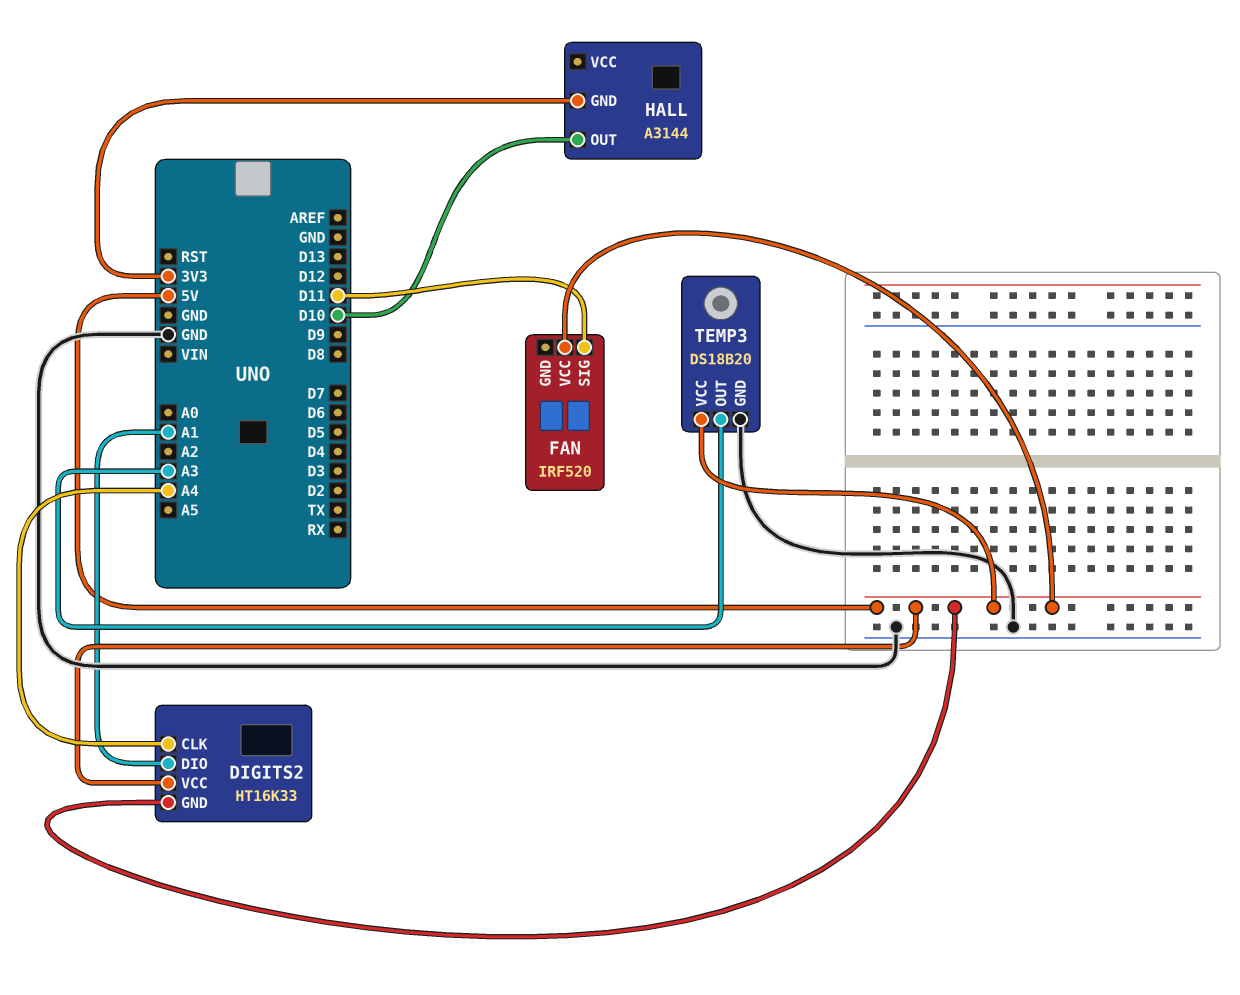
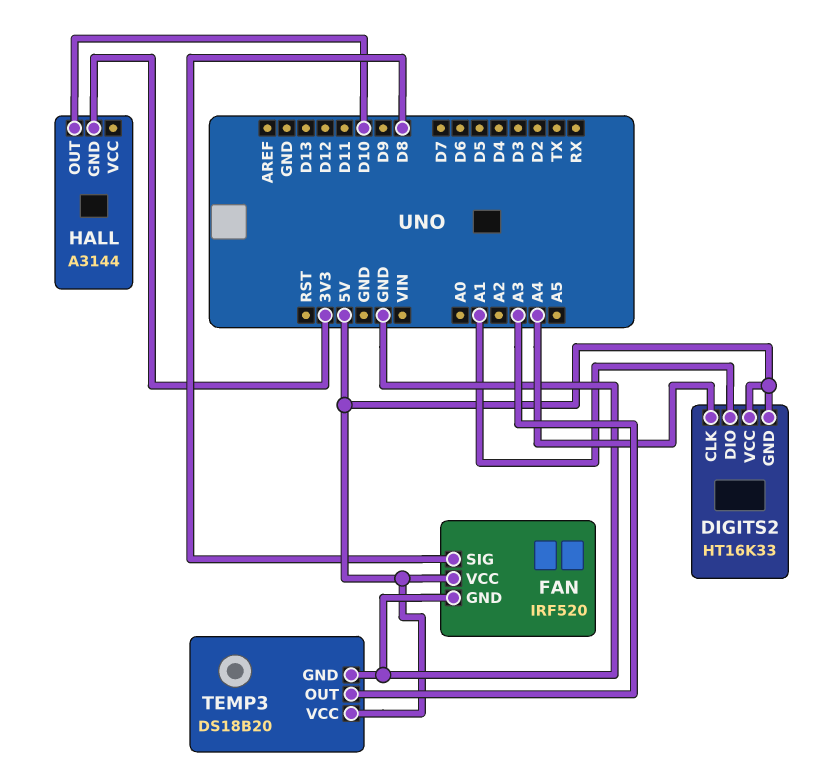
FAN pin GND: none -> GND
FAN pin SIG: D11 -> D8

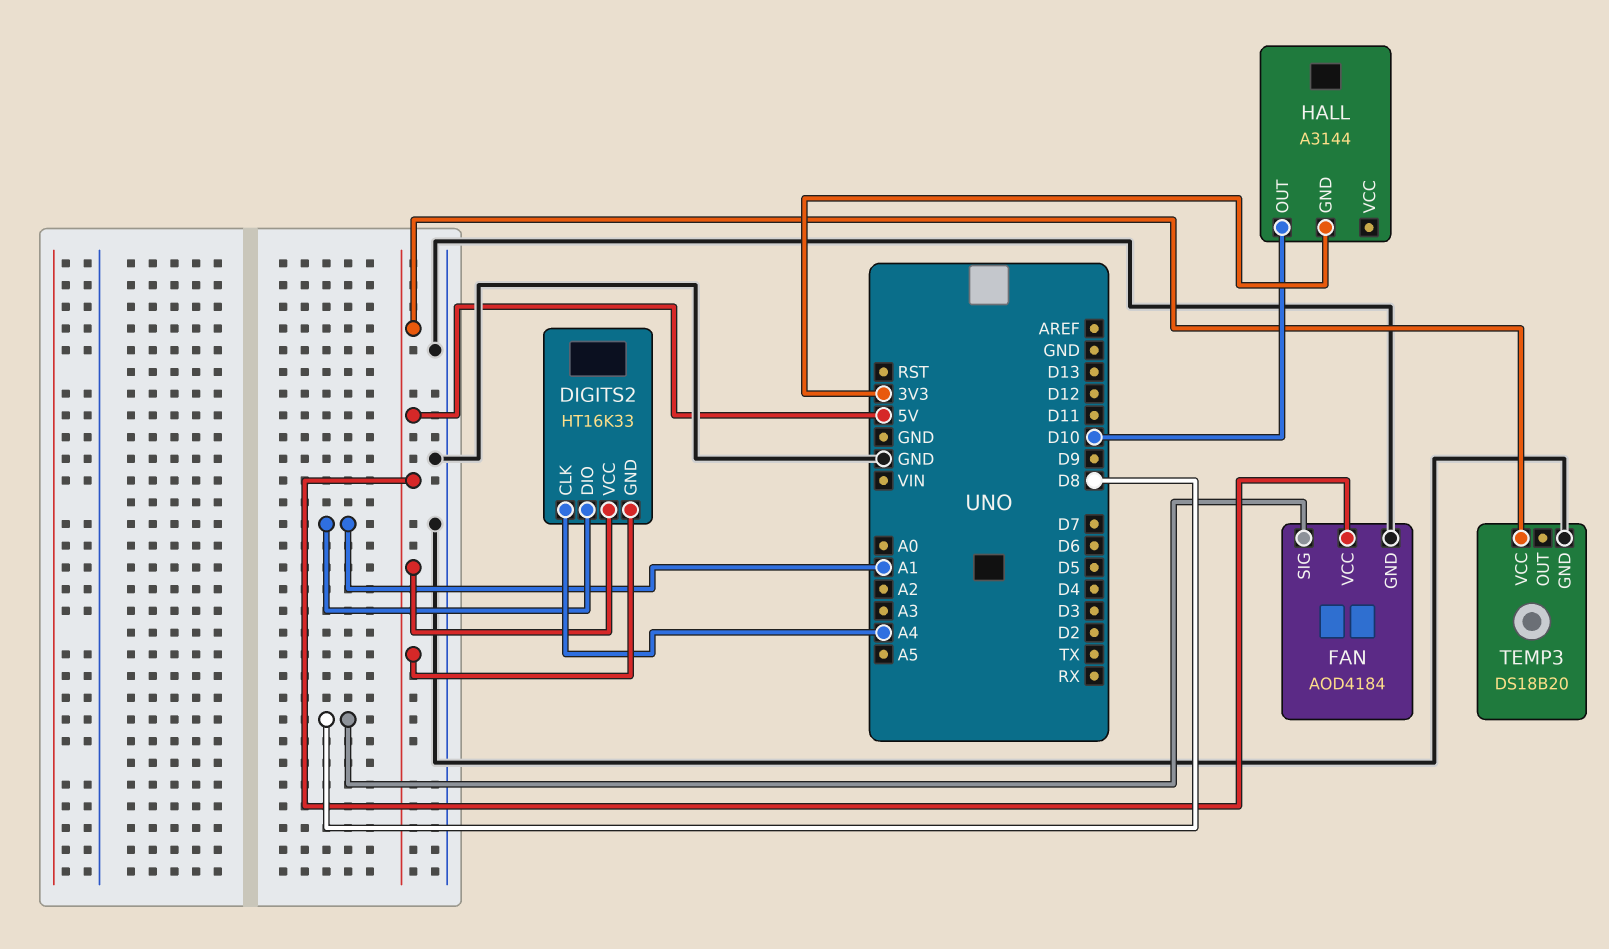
FAN: IRF520 -> AOD4184
TEMP3 pin OUT: A3 -> none

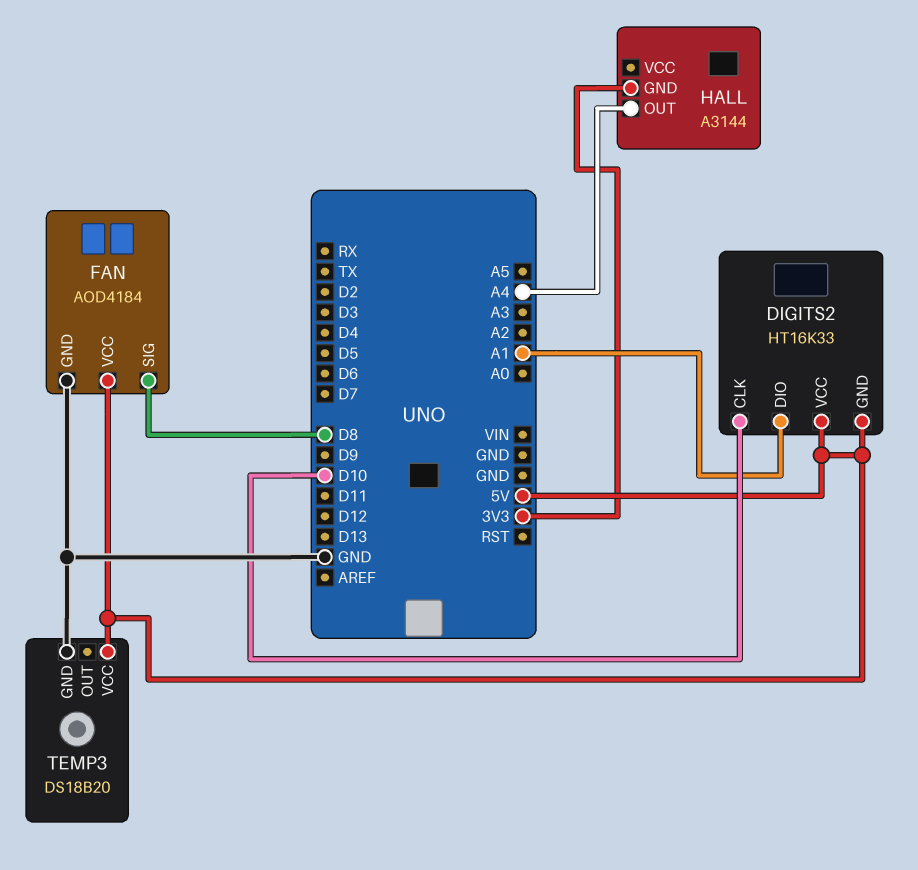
DIGITS2 pin CLK: A4 -> D10
HALL pin OUT: D10 -> A4

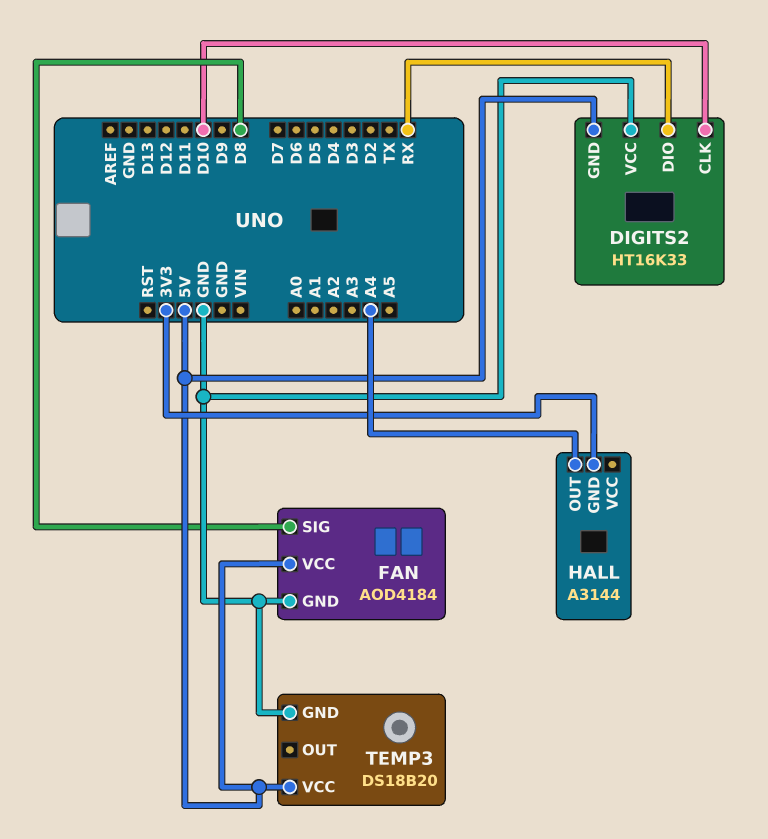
DIGITS2 pin DIO: A1 -> RX
DIGITS2 pin VCC: 5V -> GND

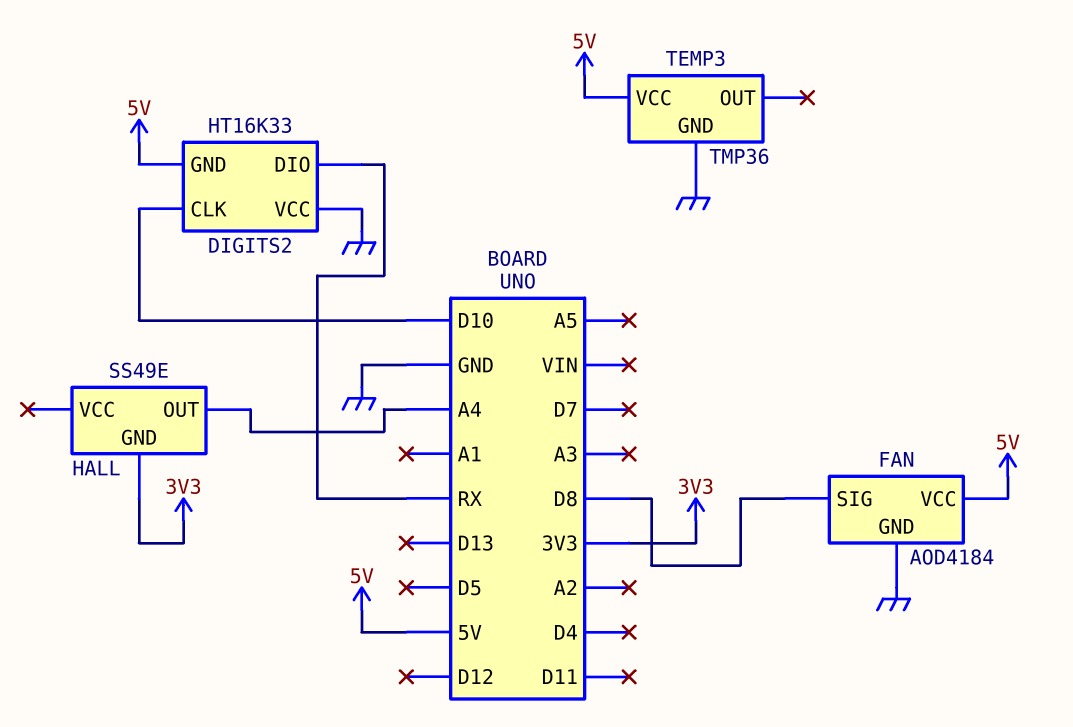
HALL: A3144 -> SS49E
TEMP3: DS18B20 -> TMP36

